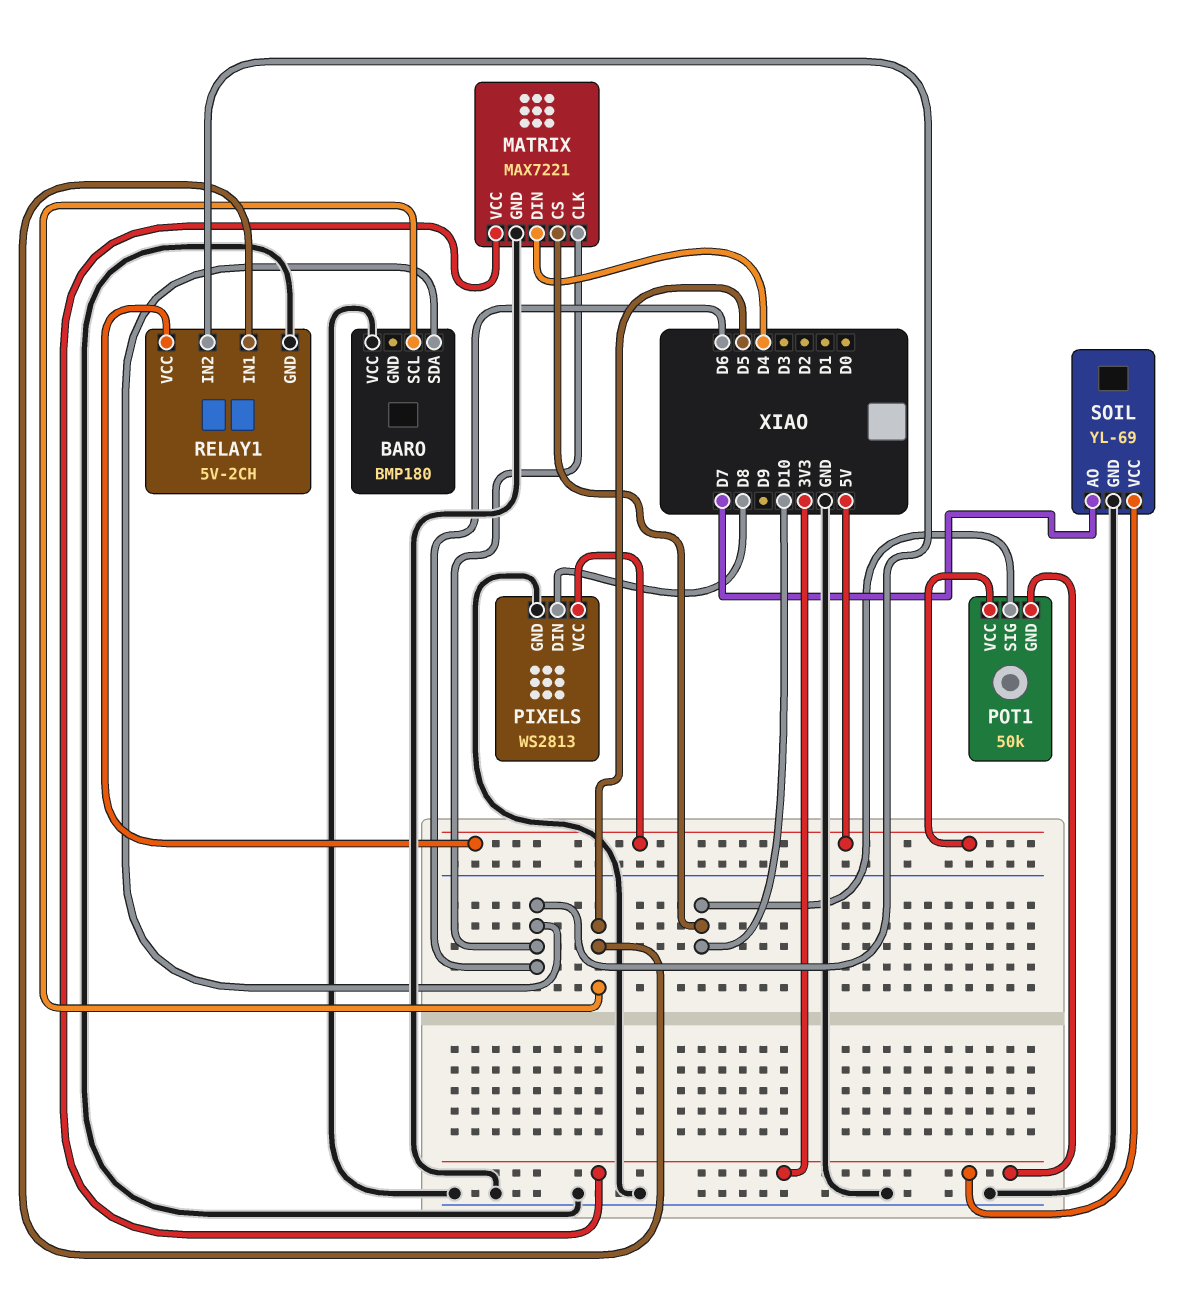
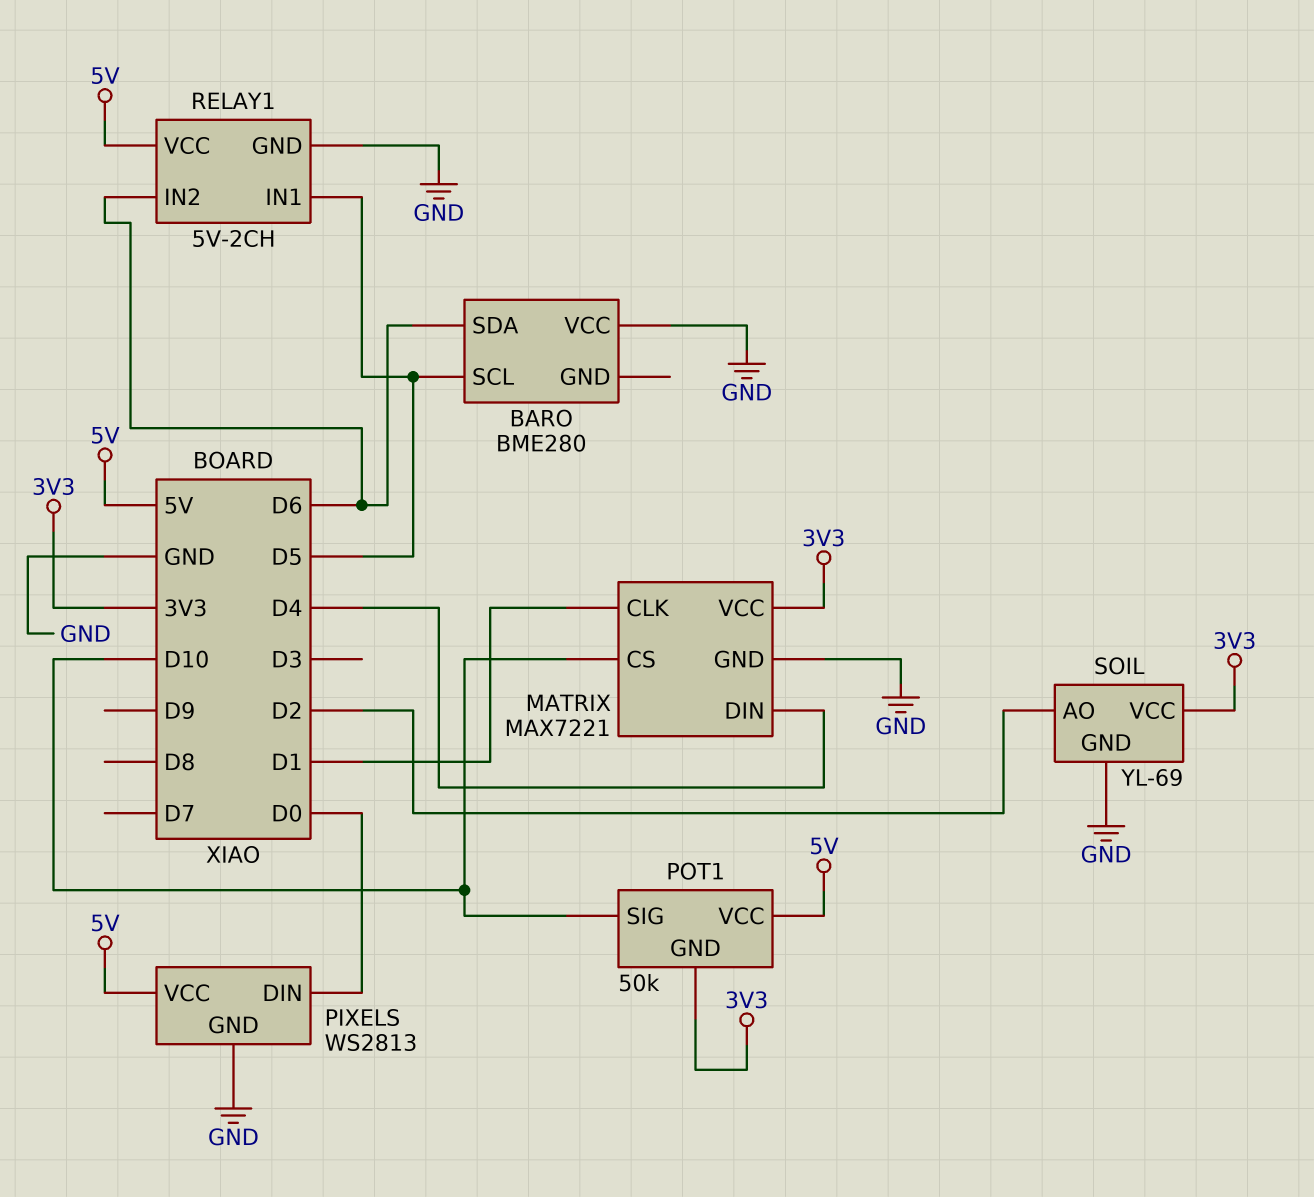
BARO: BMP180 -> BME280
MATRIX pin CLK: D6 -> D1
PIXELS pin DIN: D8 -> D0
SOIL pin AO: D7 -> D2

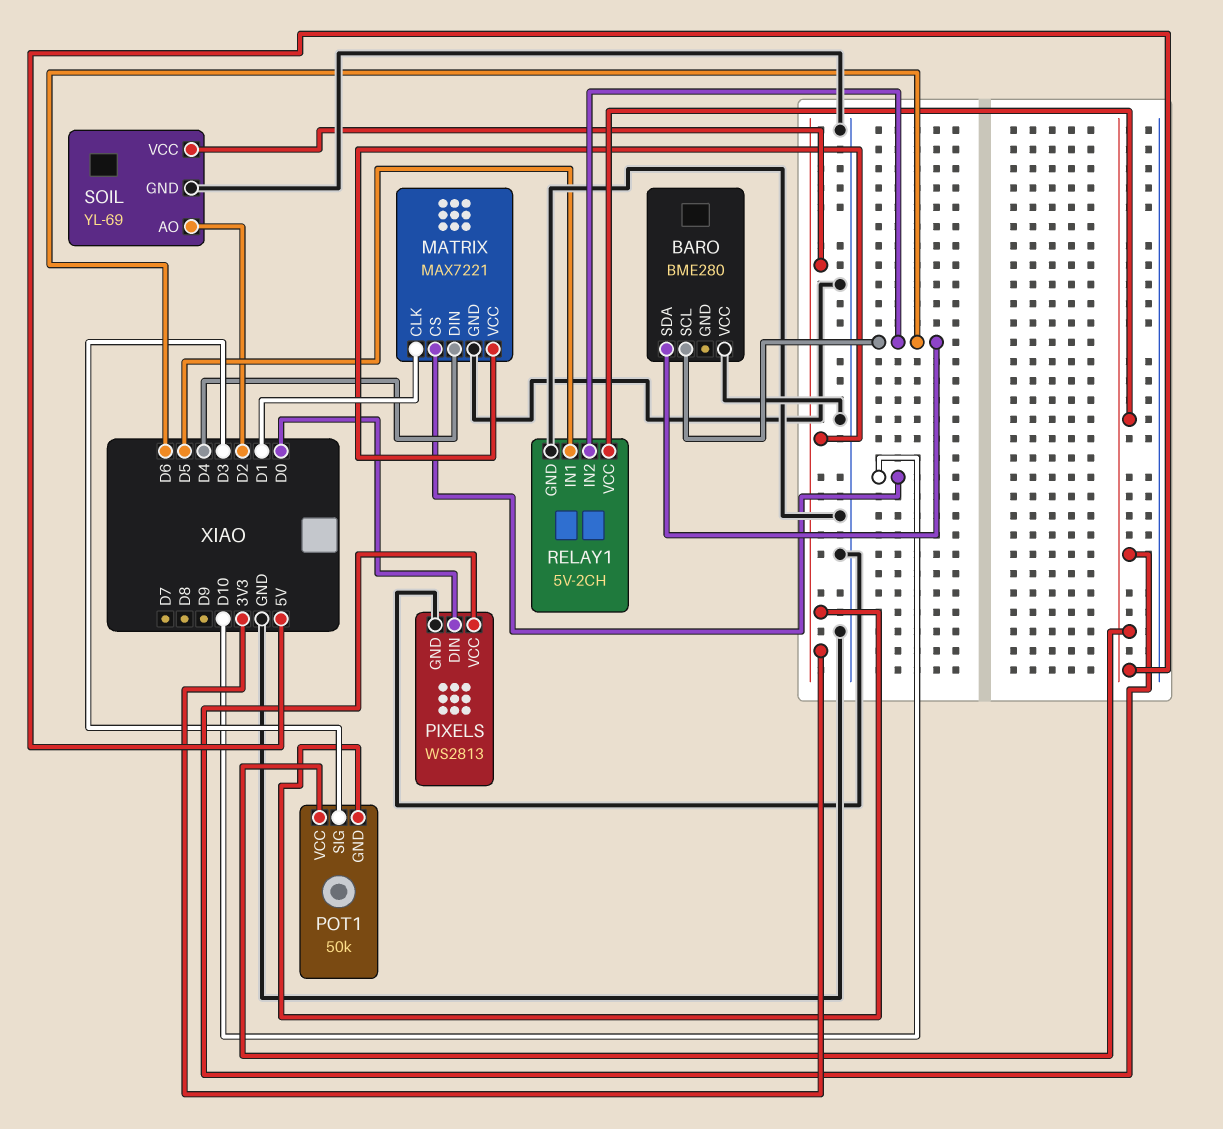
BARO pin SCL: D5 -> D6
POT1 pin SIG: D10 -> D3

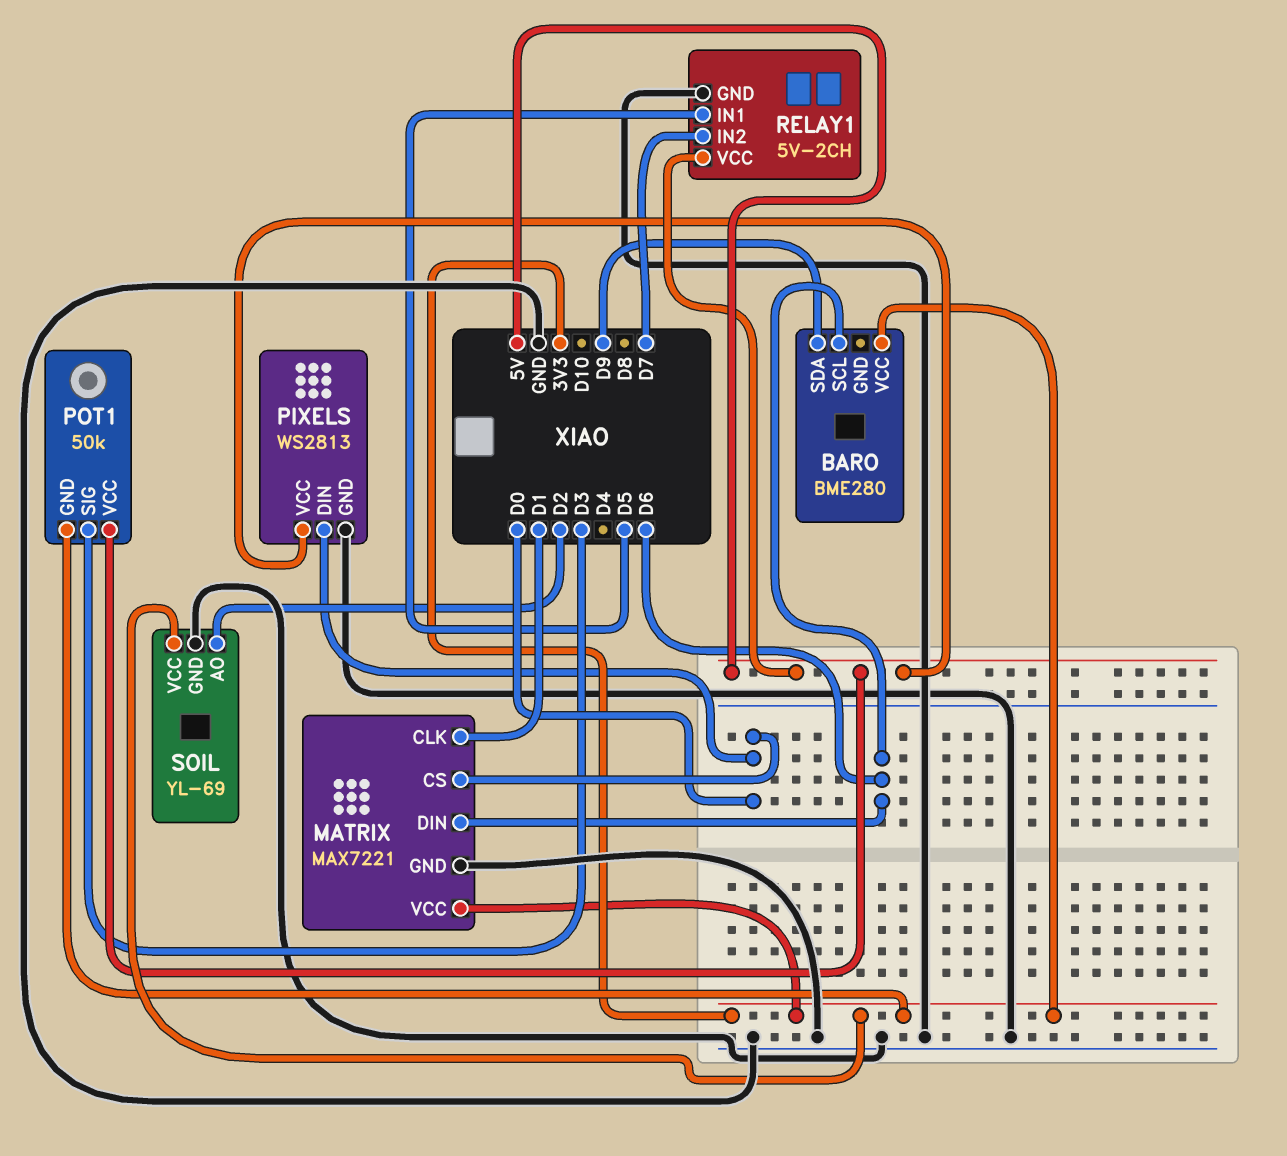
BARO pin SDA: D6 -> D9
BARO pin VCC: GND -> 3V3
MATRIX pin CS: D10 -> D0
MATRIX pin DIN: D4 -> D6
RELAY1 pin IN2: D6 -> D7

